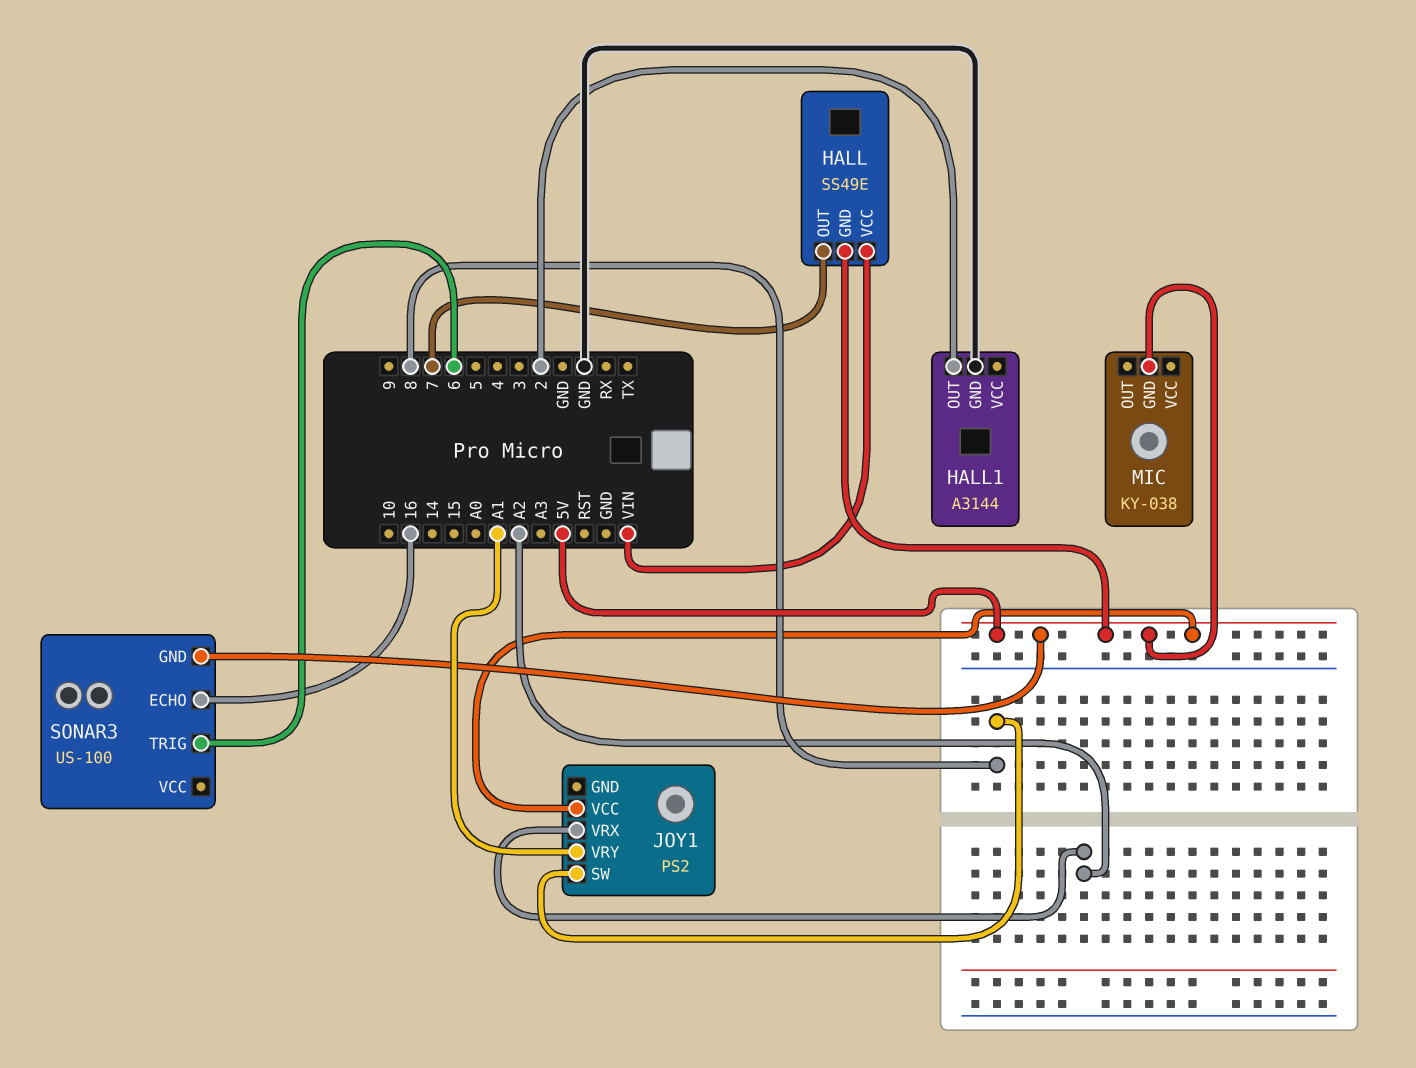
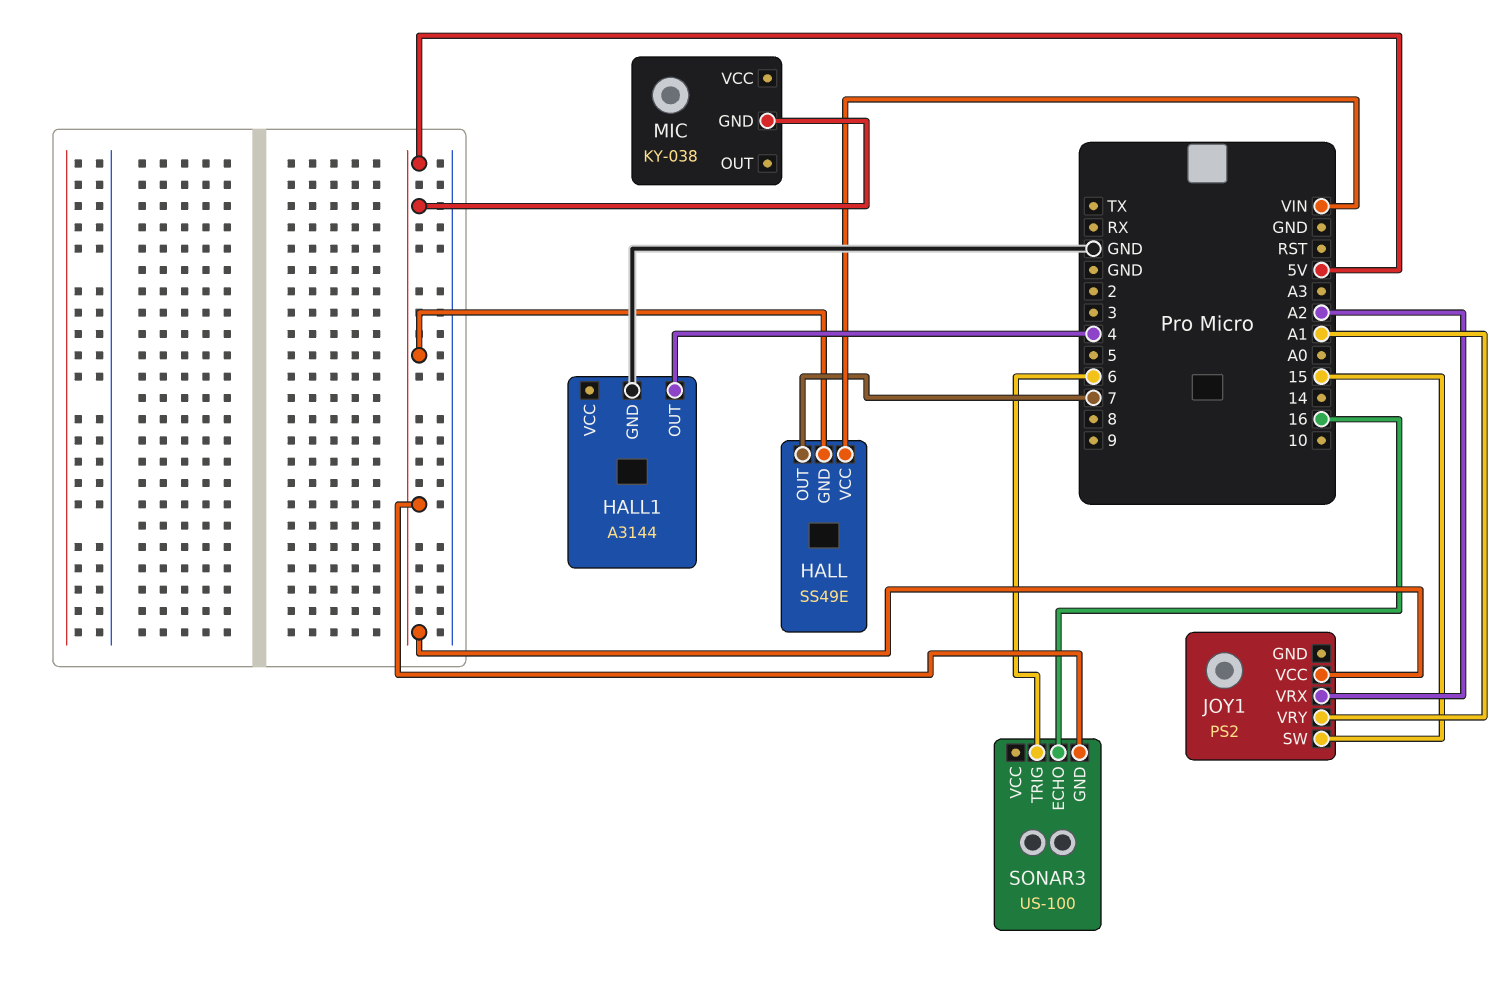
HALL1 pin OUT: 2 -> 4
JOY1 pin SW: 8 -> 15

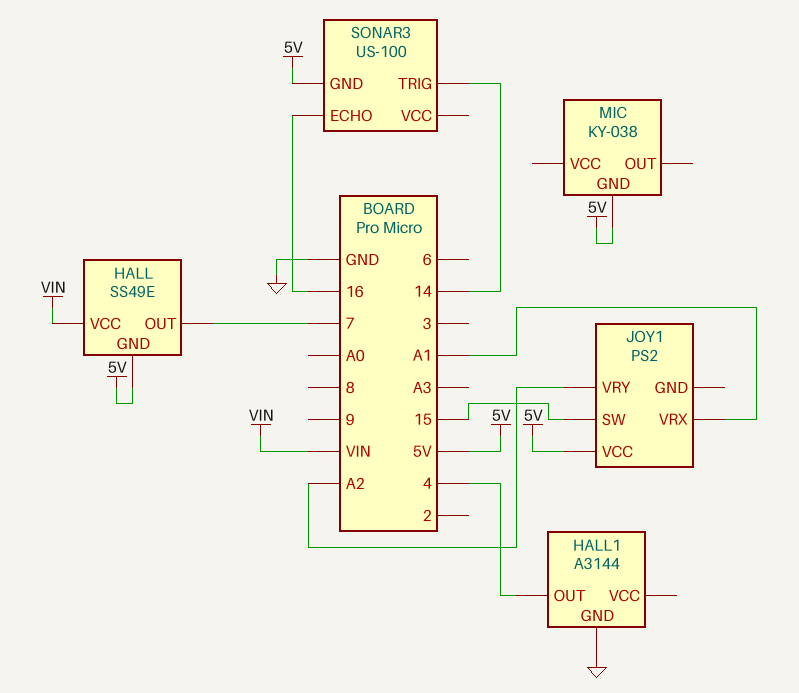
JOY1 pin VRX: A2 -> A1
JOY1 pin VRY: A1 -> A2
SONAR3 pin TRIG: 6 -> 14

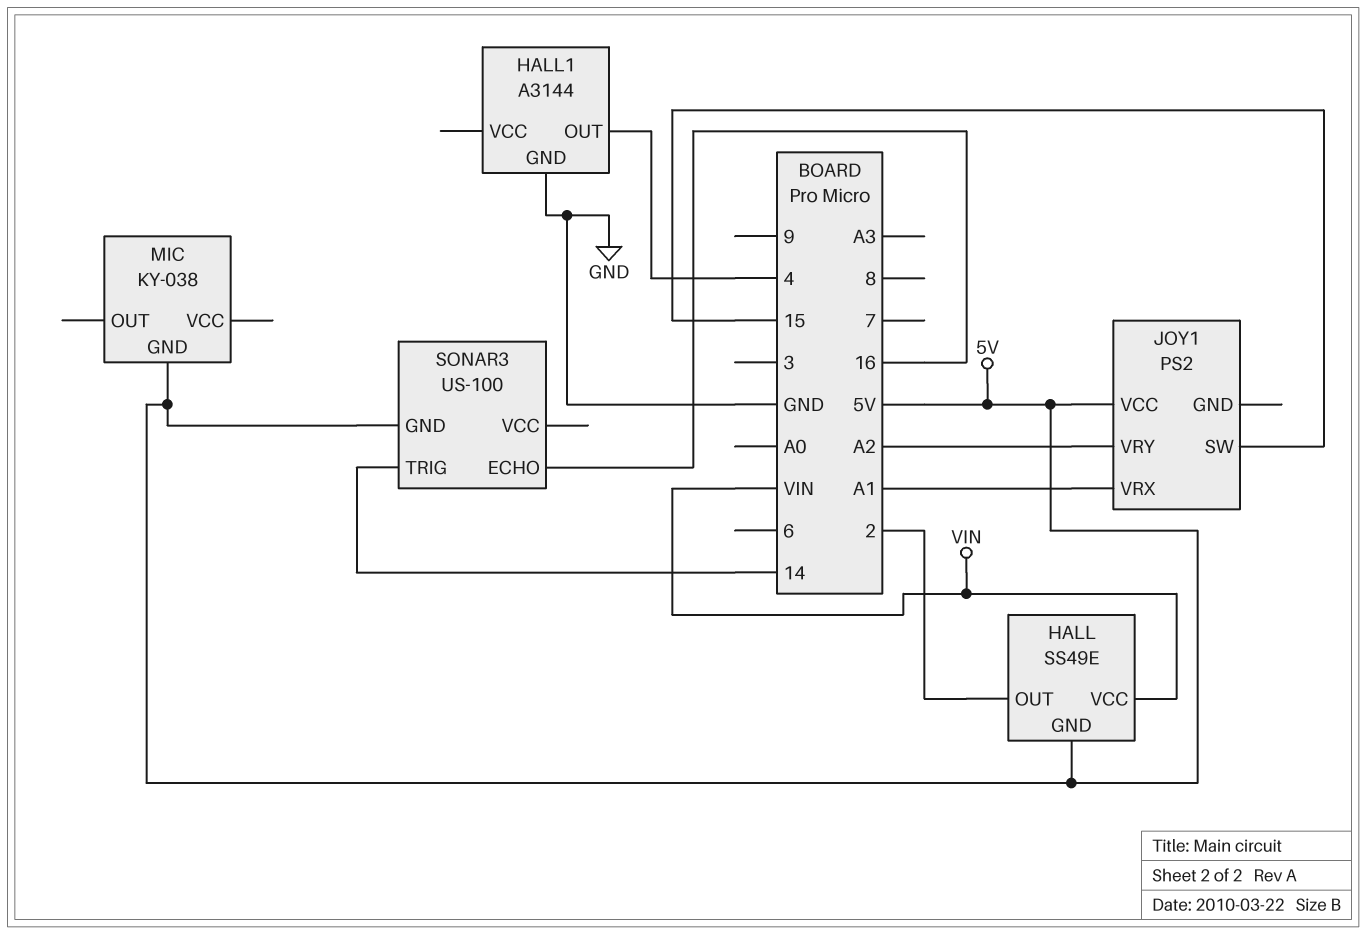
HALL pin OUT: 7 -> 2

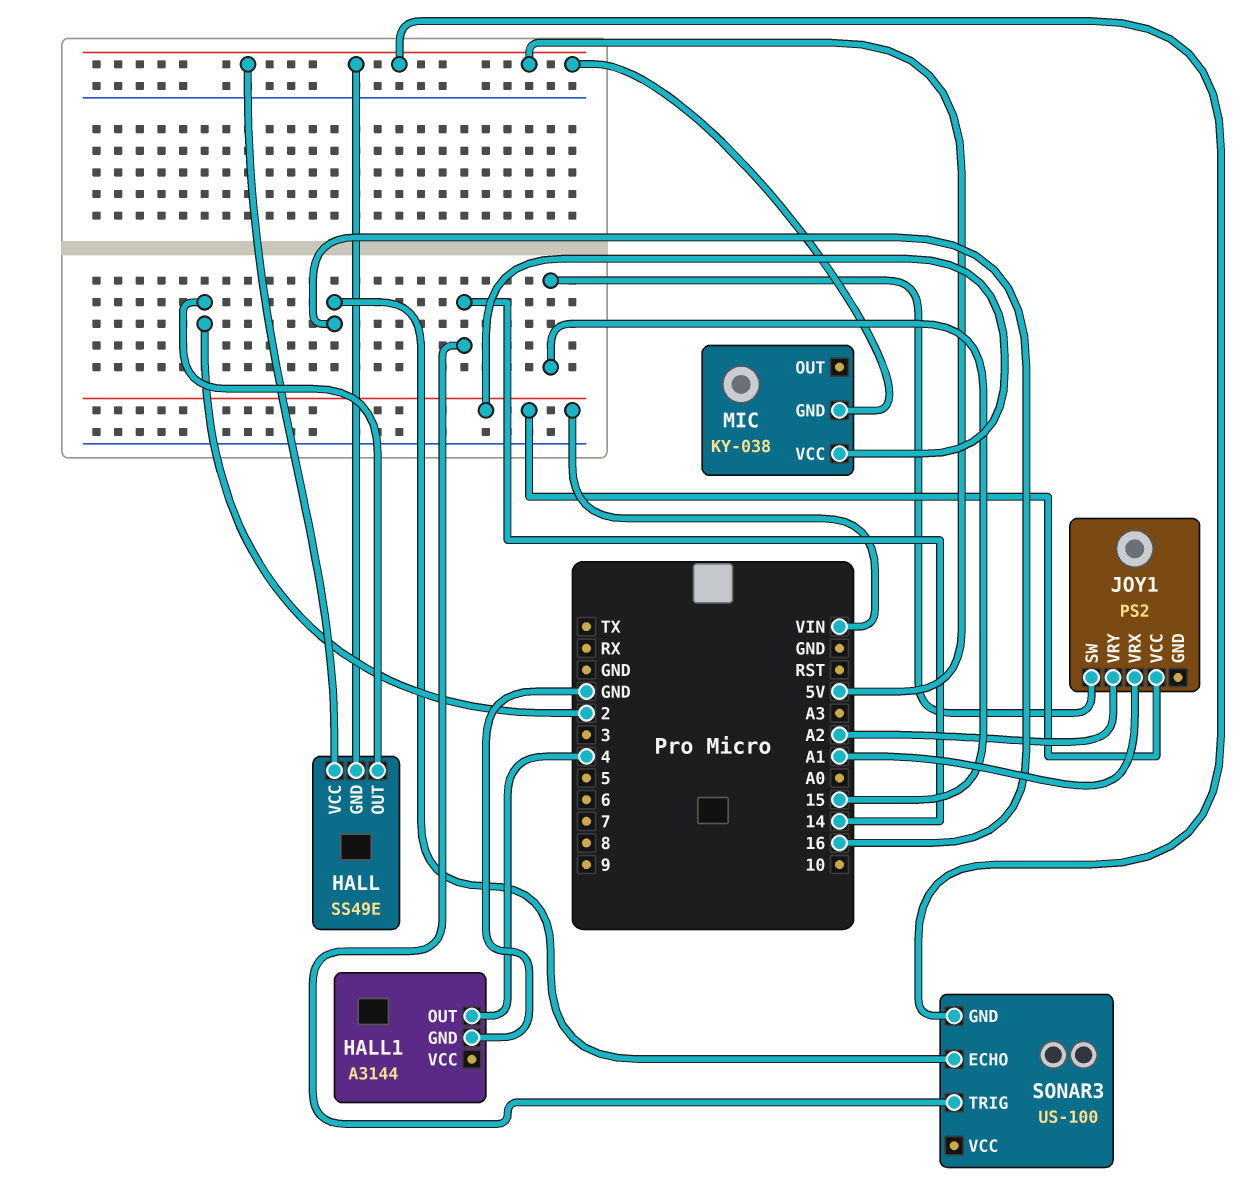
HALL pin VCC: VIN -> 5V
JOY1 pin VCC: 5V -> VIN
MIC pin VCC: none -> VIN

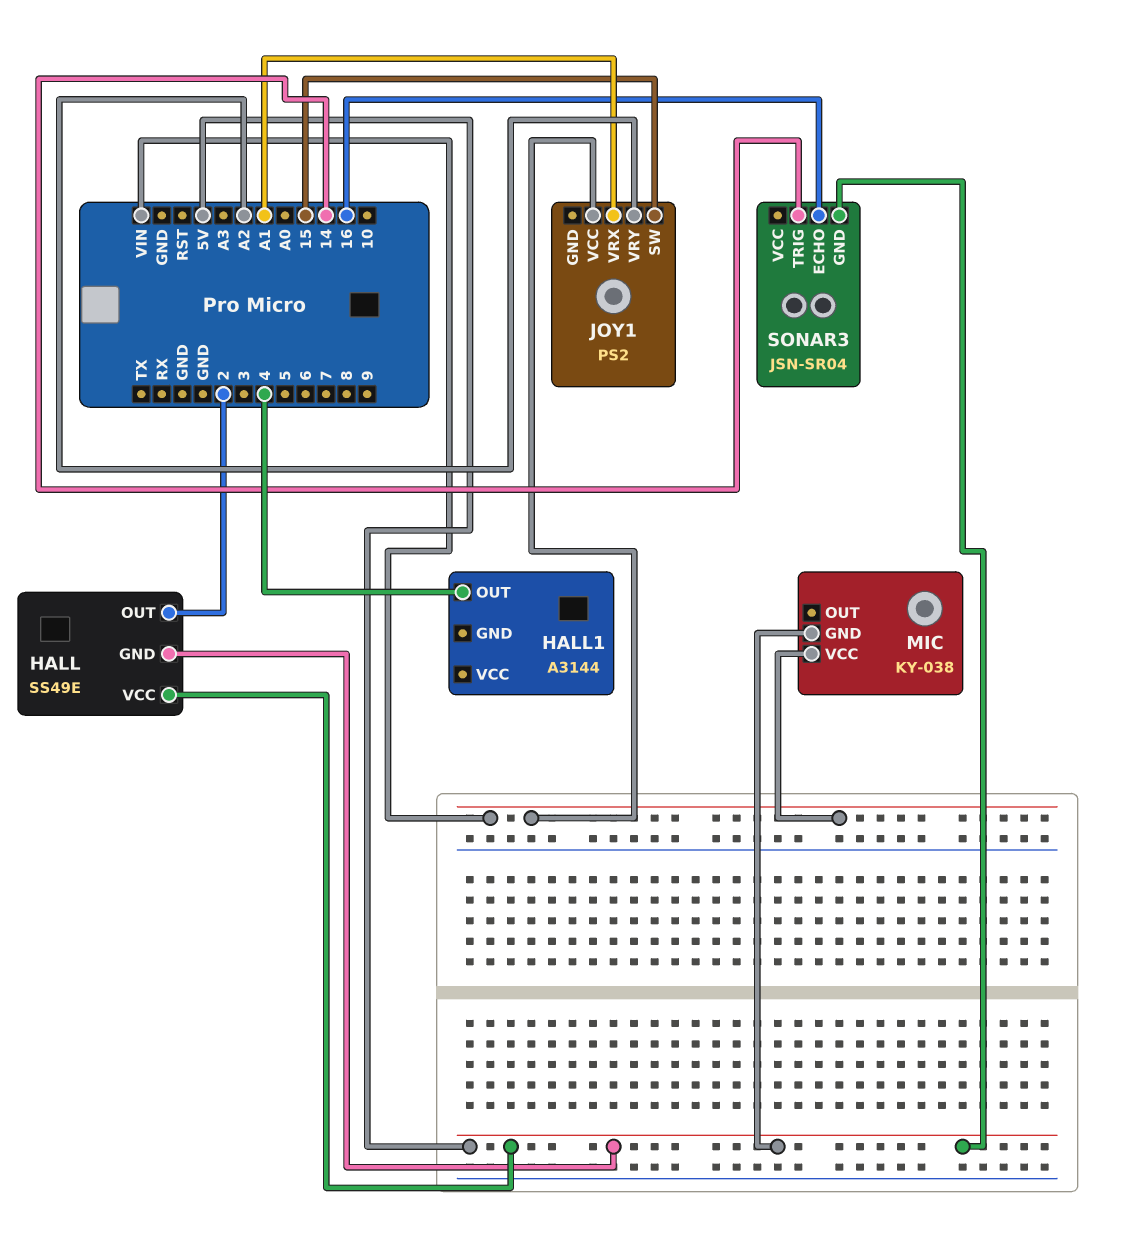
HALL1 pin GND: GND -> none
SONAR3: US-100 -> JSN-SR04

